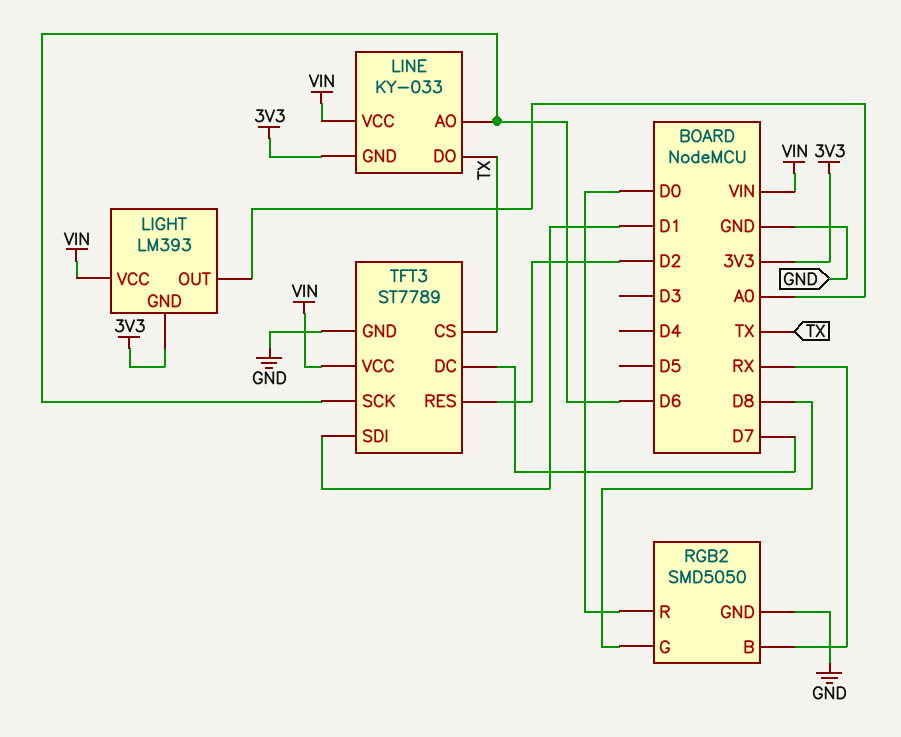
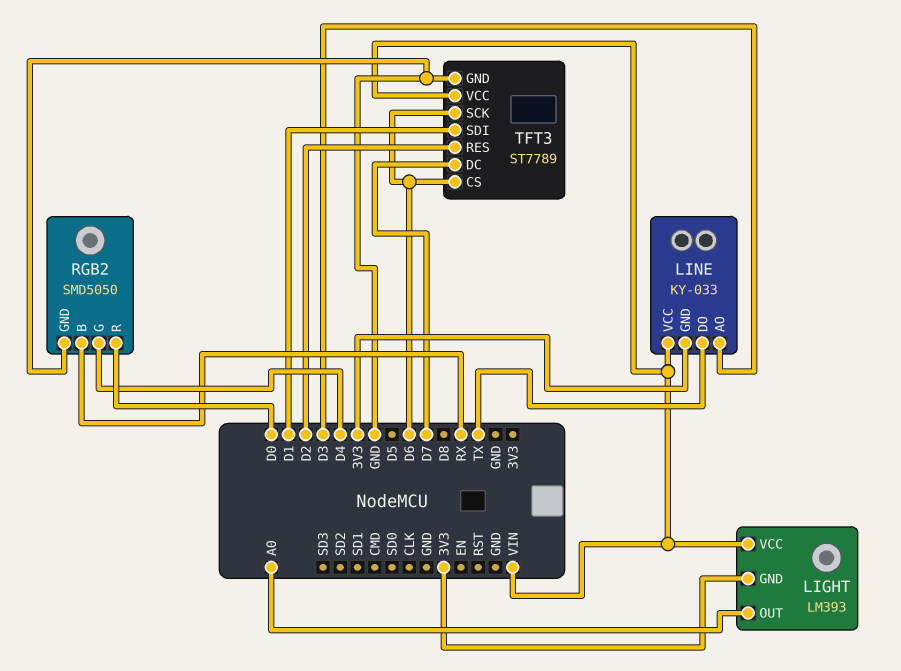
LINE pin AO: D6 -> D3
RGB2 pin G: D8 -> D4
TFT3 pin CS: TX -> D6

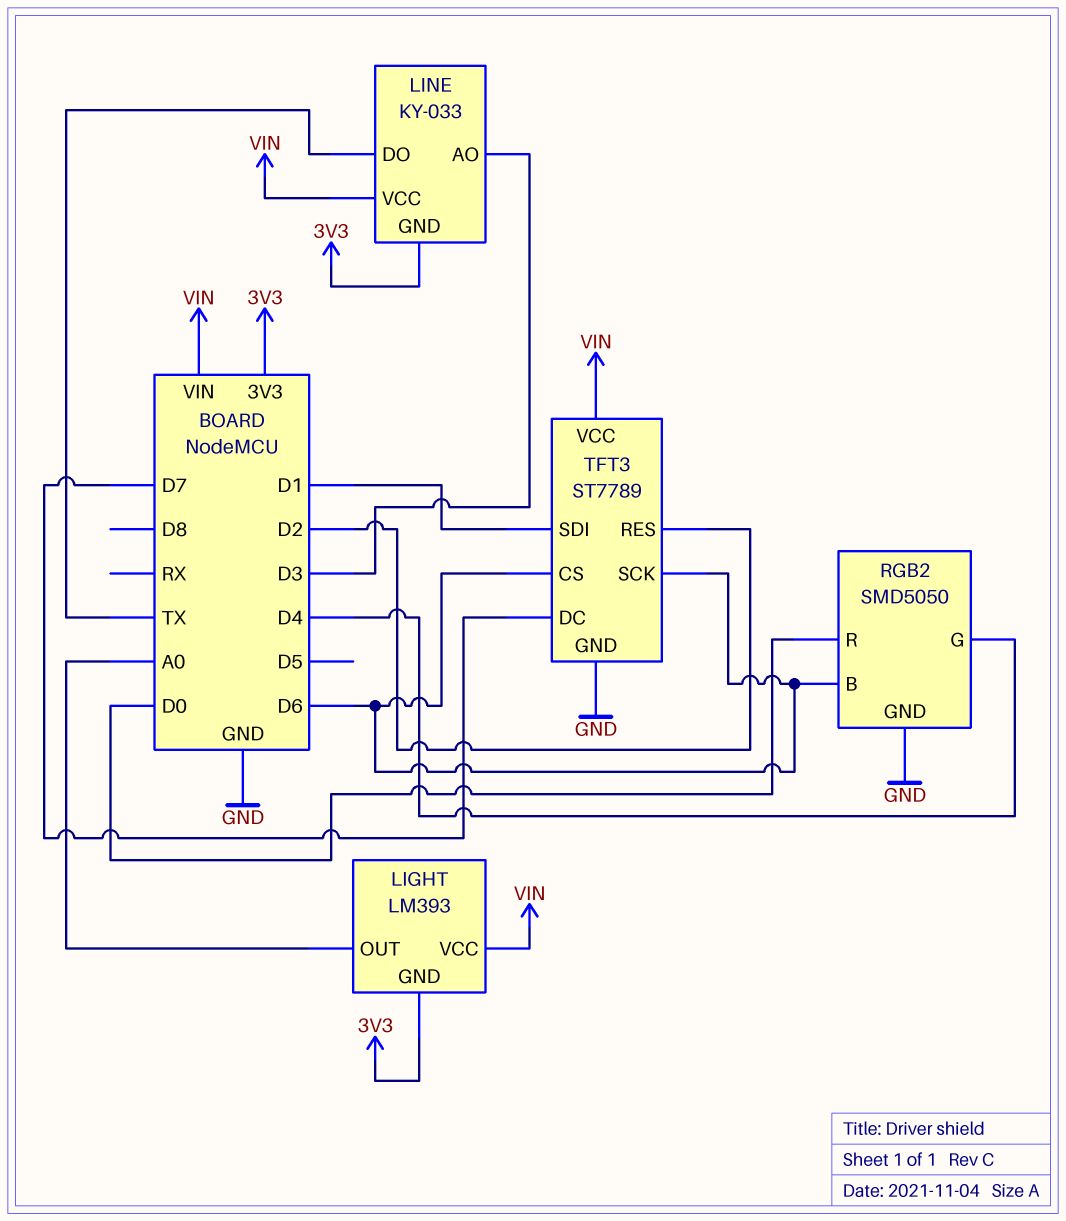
RGB2 pin B: RX -> D6

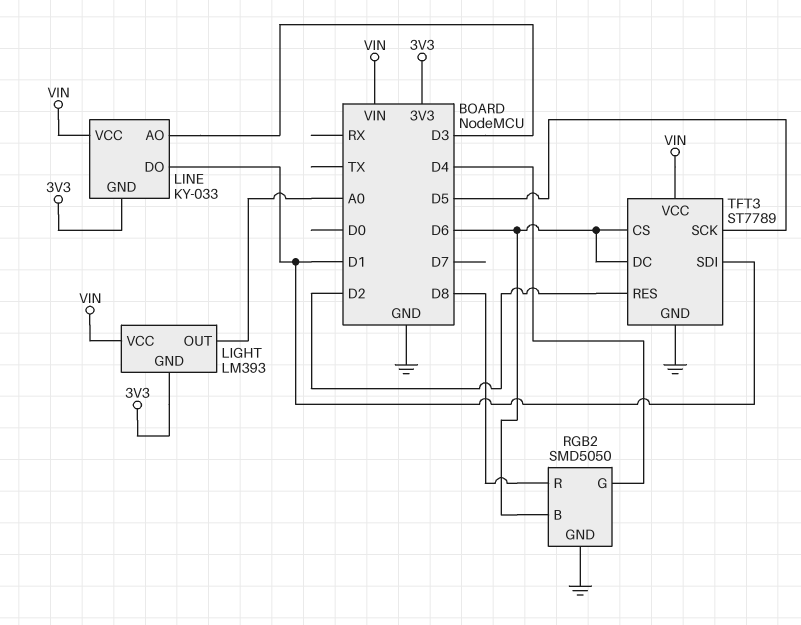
LINE pin DO: TX -> D1
RGB2 pin R: D0 -> D8
TFT3 pin DC: D7 -> D6
TFT3 pin SCK: D6 -> D5

